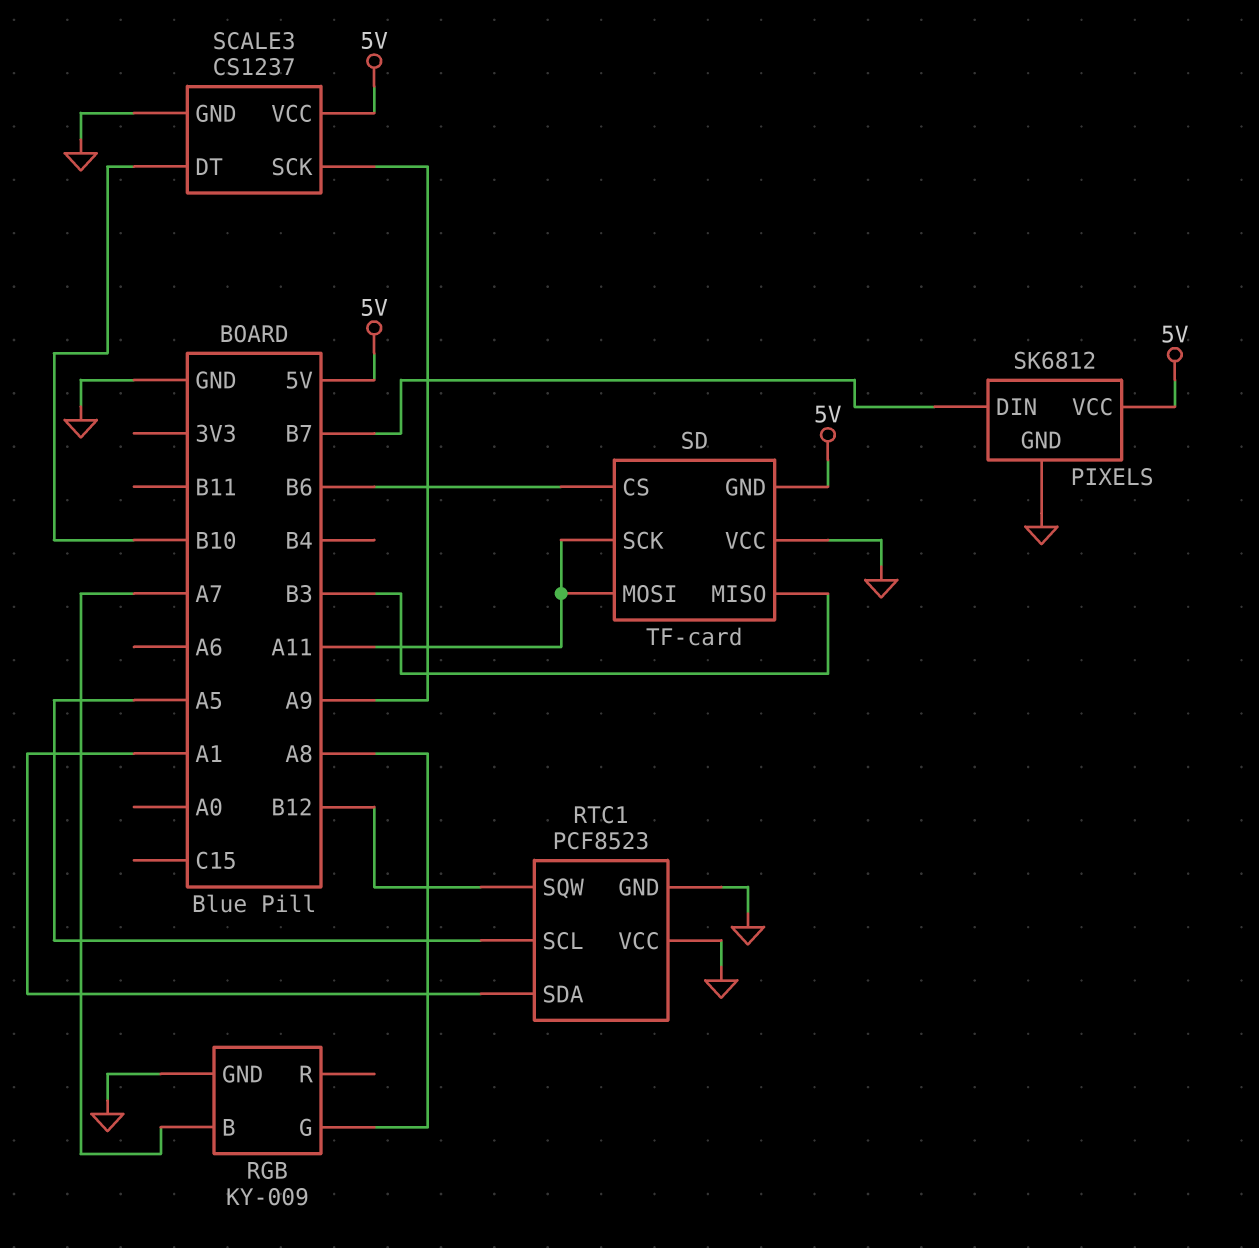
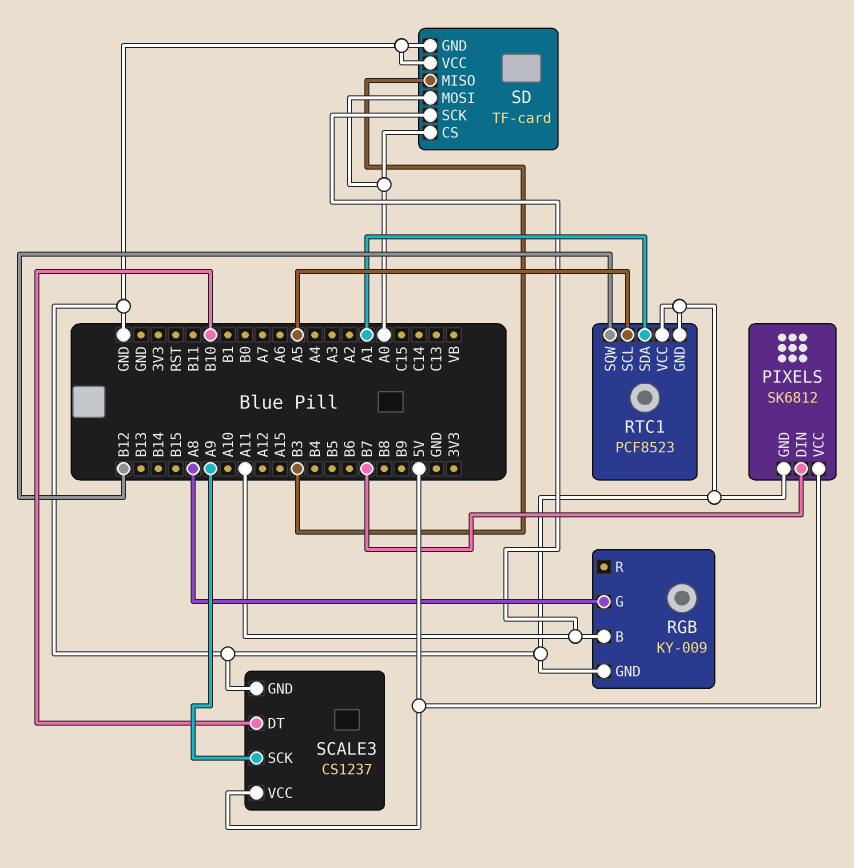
RGB pin B: A7 -> A11
SD pin CS: B6 -> A0
SD pin GND: 5V -> GND
SD pin MOSI: A11 -> A0

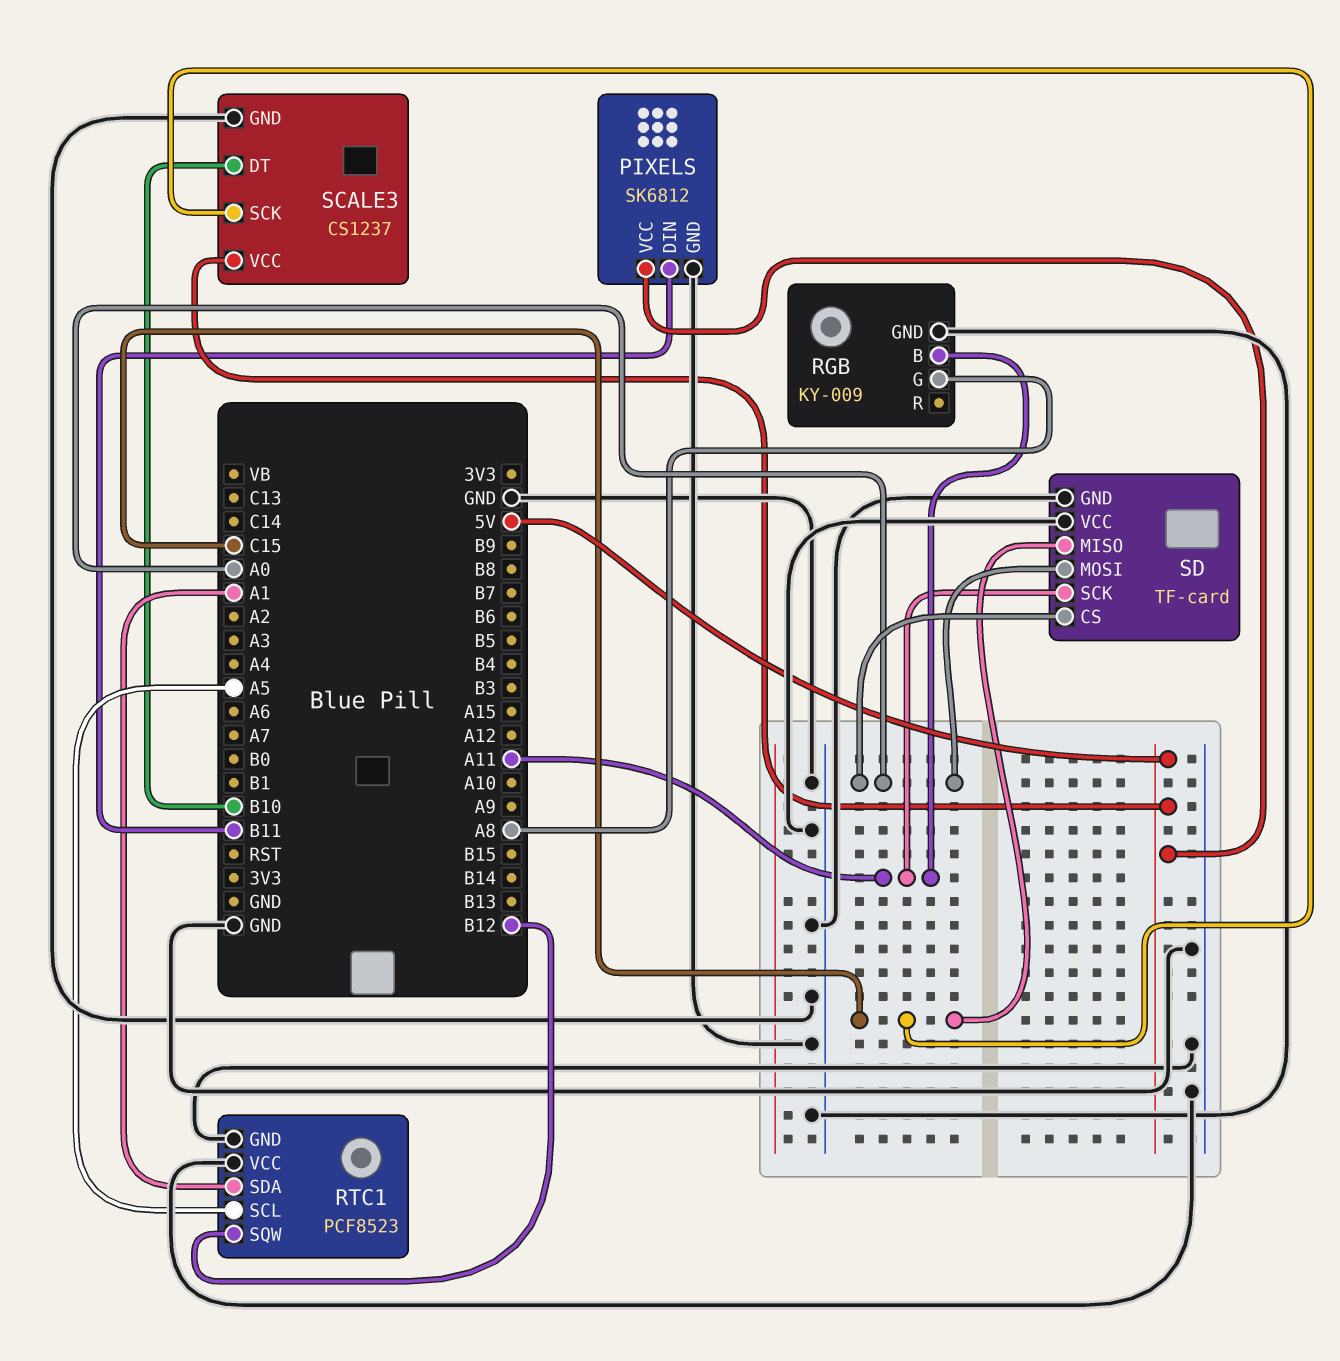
PIXELS pin DIN: B7 -> B11
SCALE3 pin SCK: A9 -> C15
SD pin MISO: B3 -> C15

